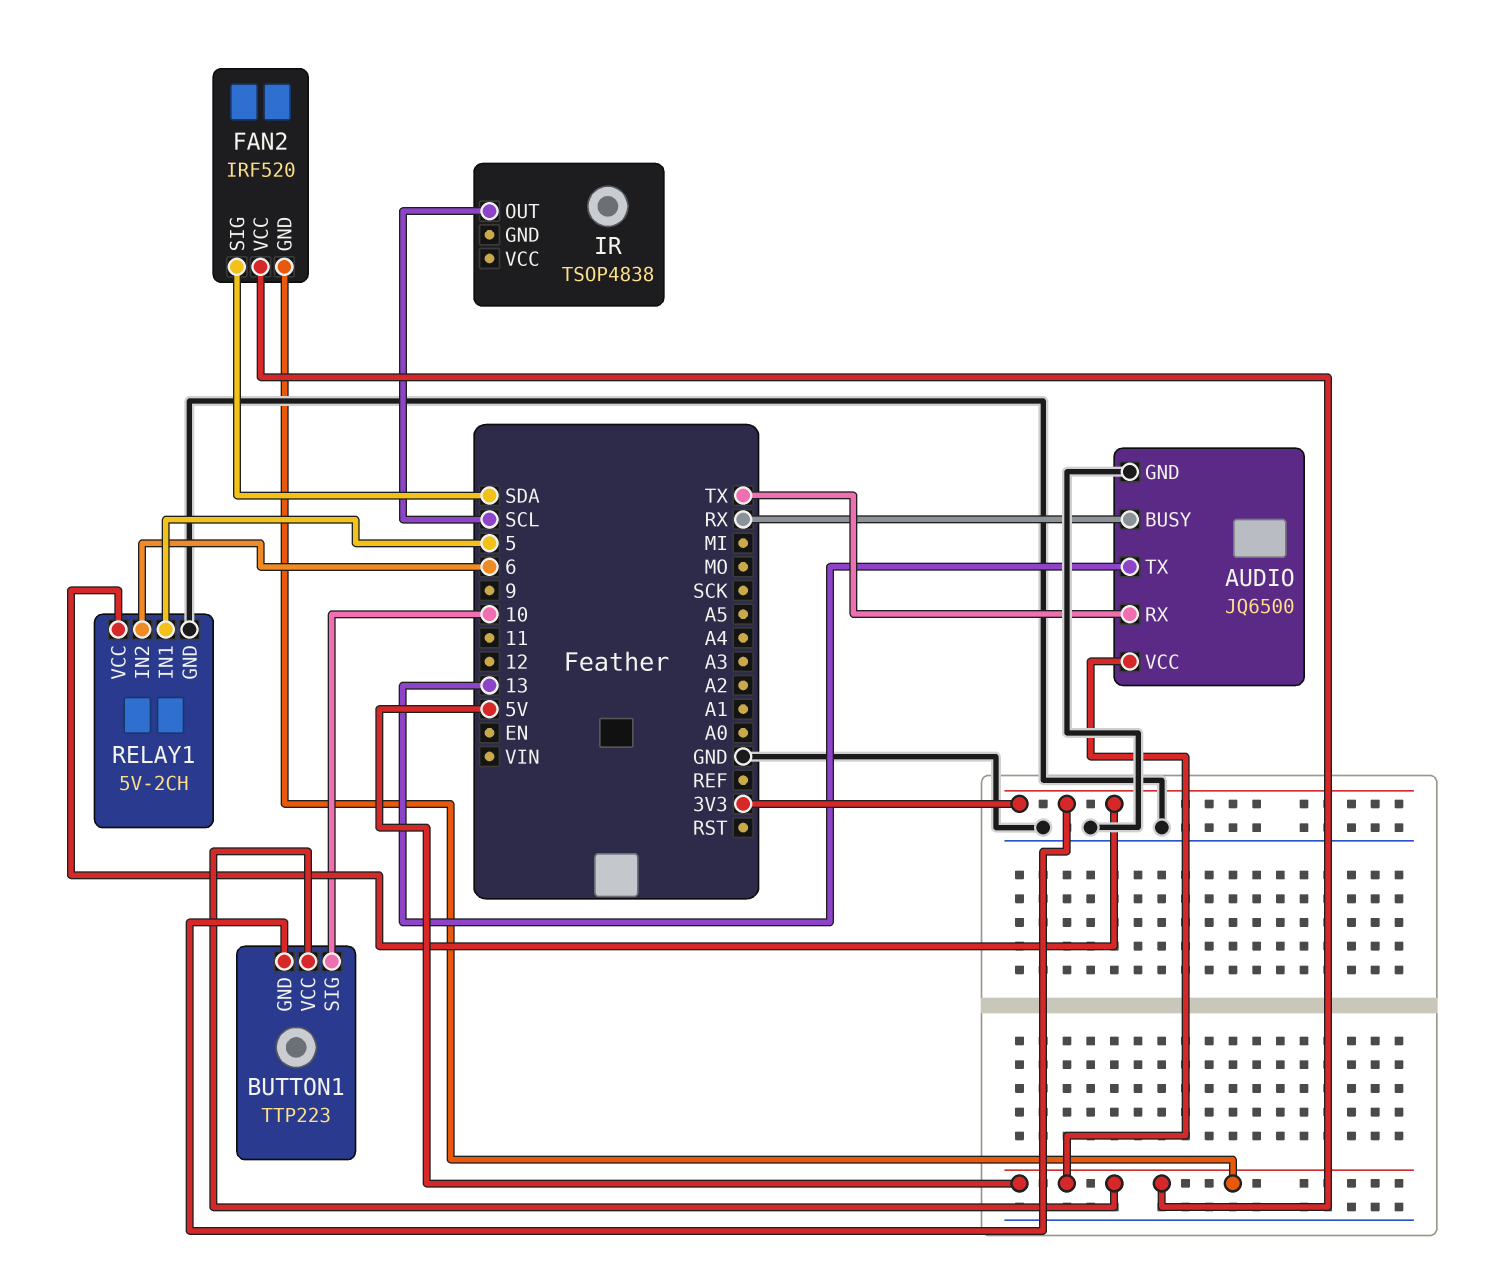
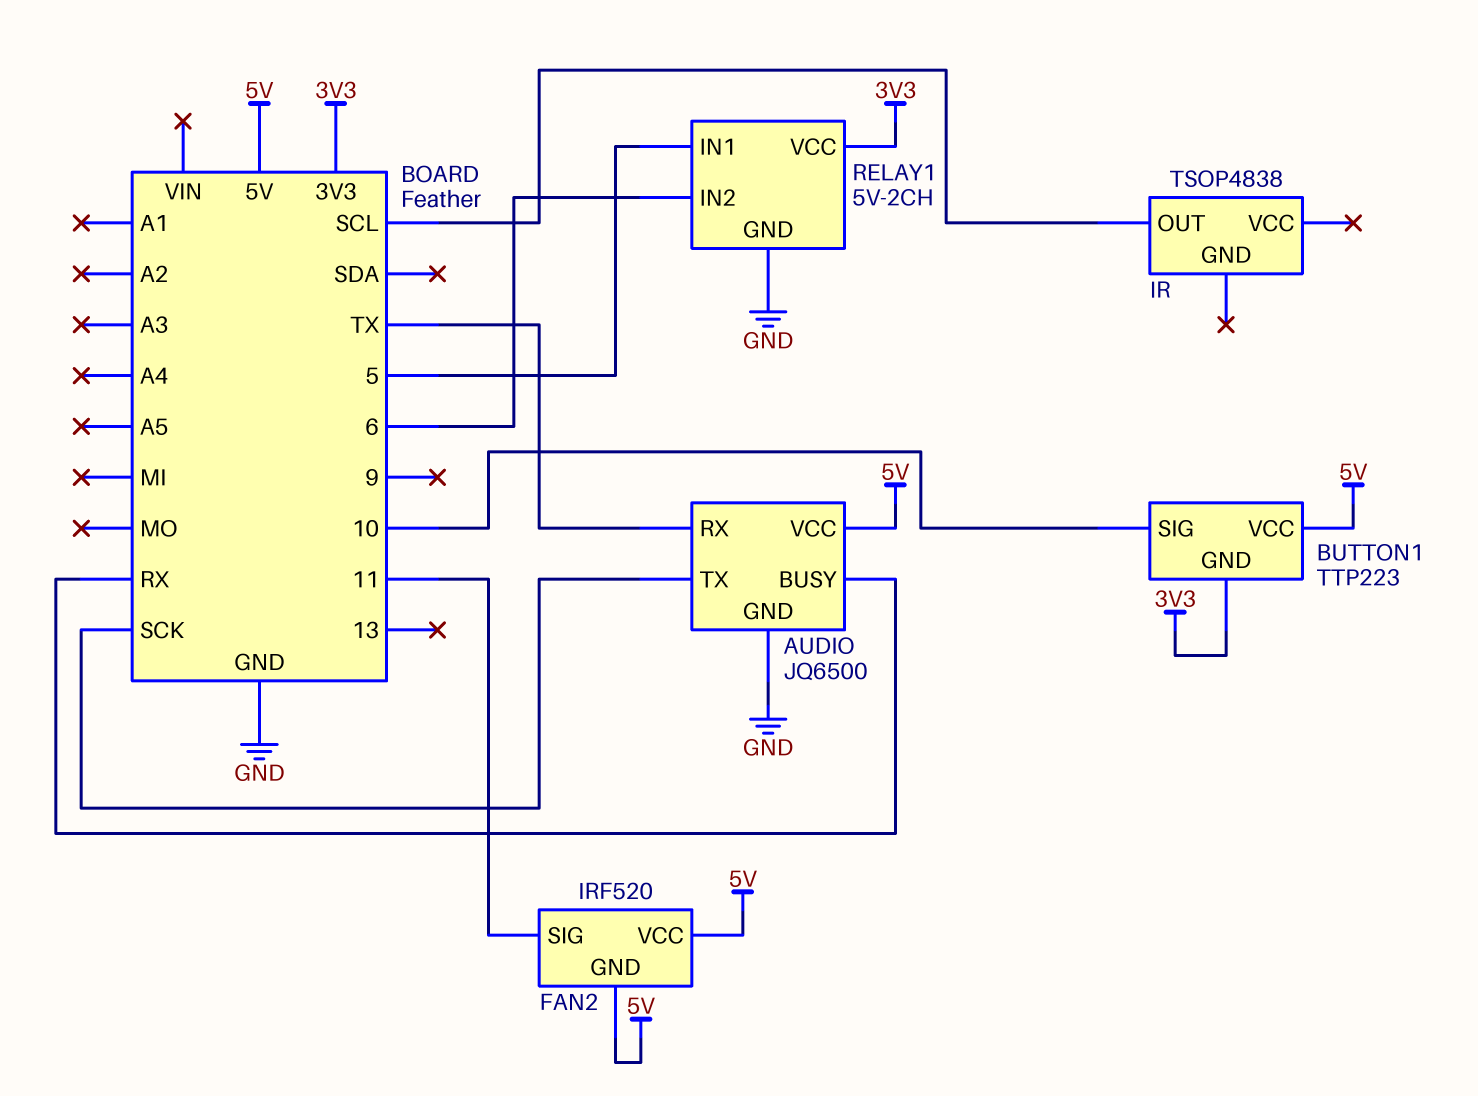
AUDIO pin TX: 13 -> SCK
FAN2 pin SIG: SDA -> 11

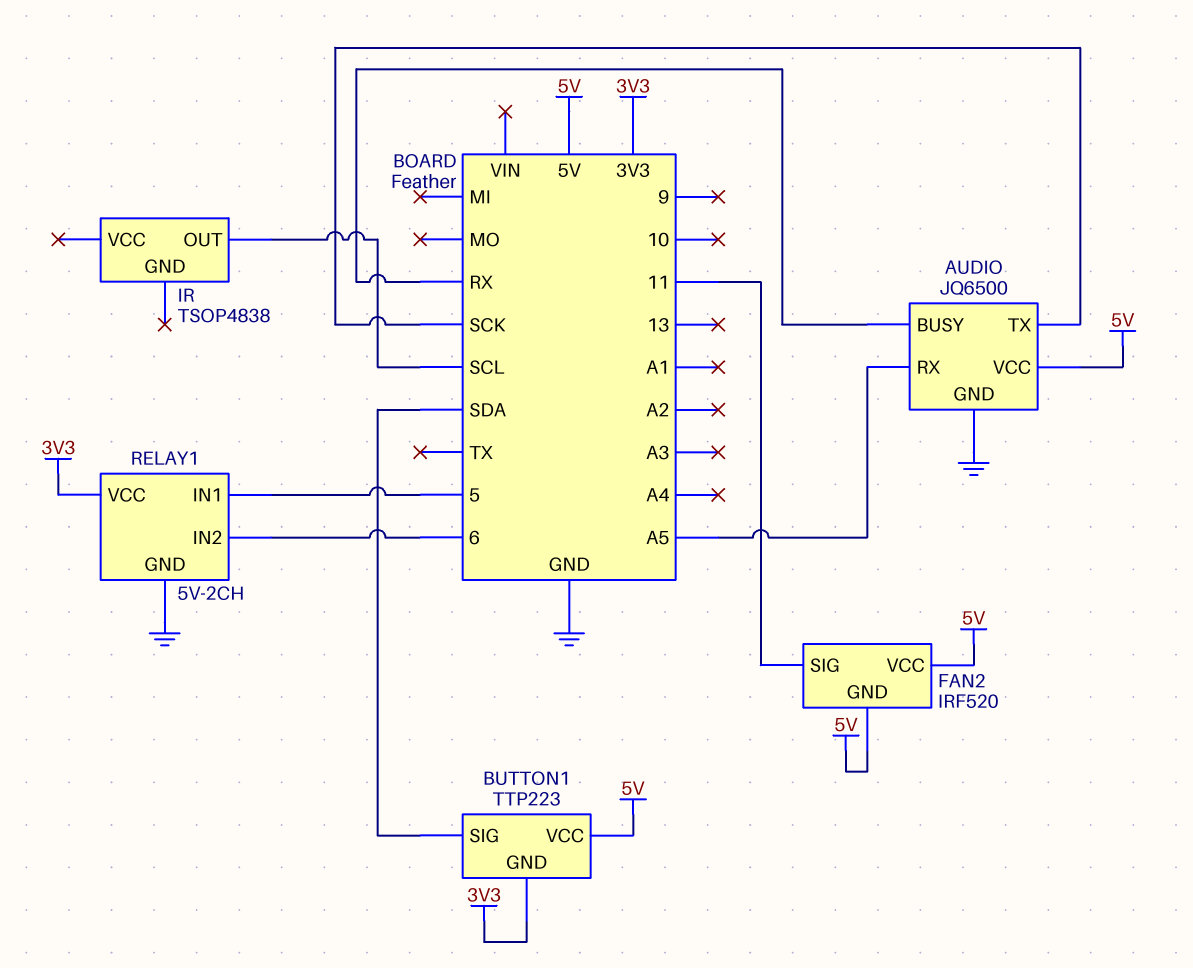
AUDIO pin RX: TX -> A5
BUTTON1 pin SIG: 10 -> SDA

